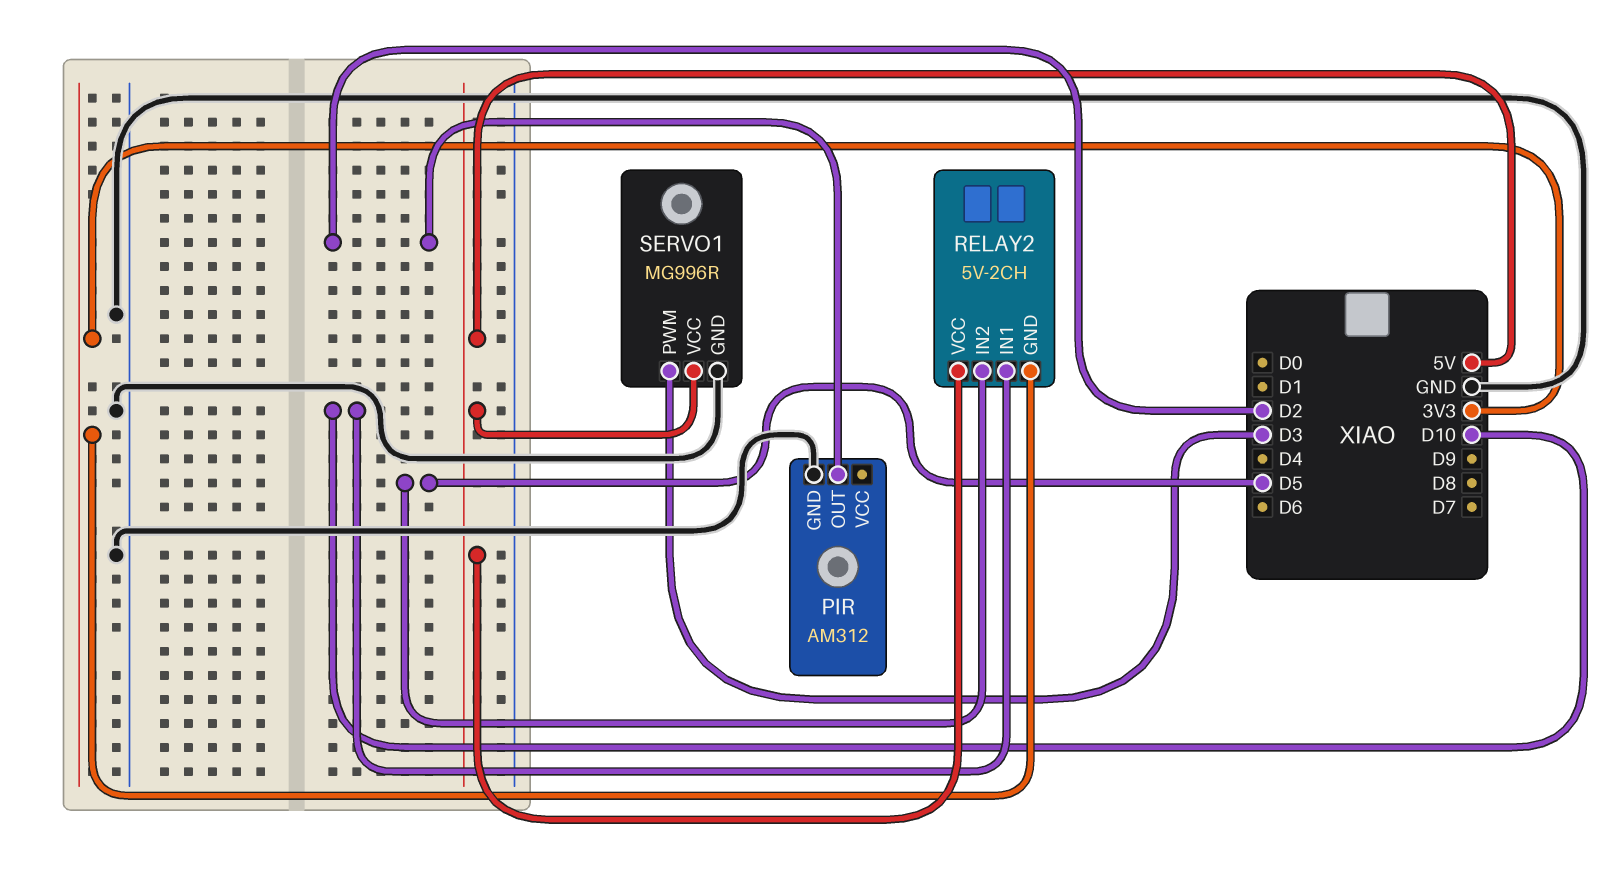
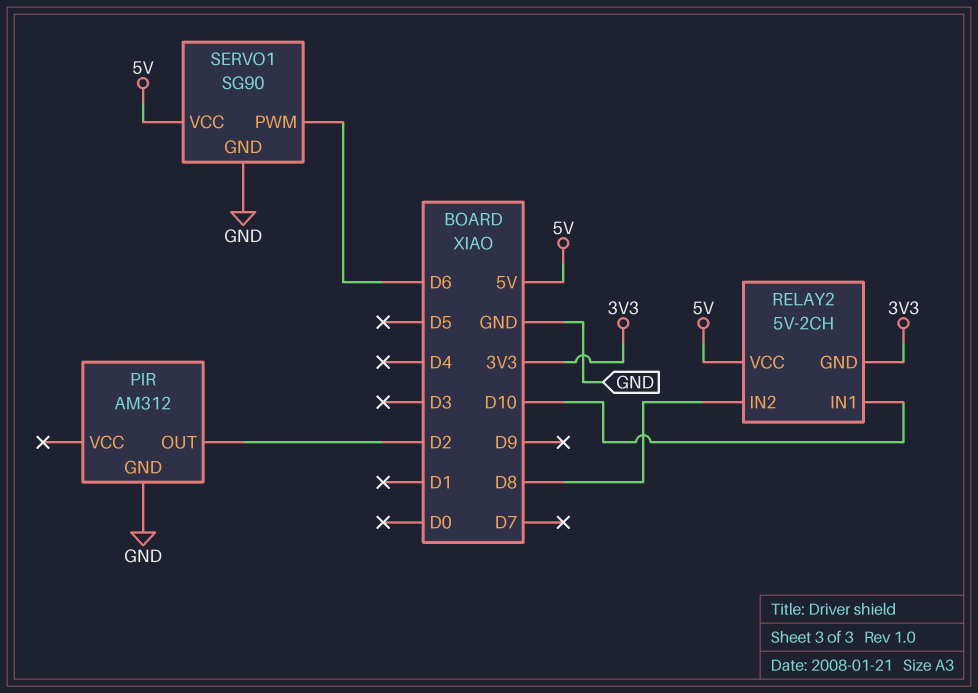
RELAY2 pin IN2: D5 -> D8
SERVO1: MG996R -> SG90
SERVO1 pin PWM: D3 -> D6

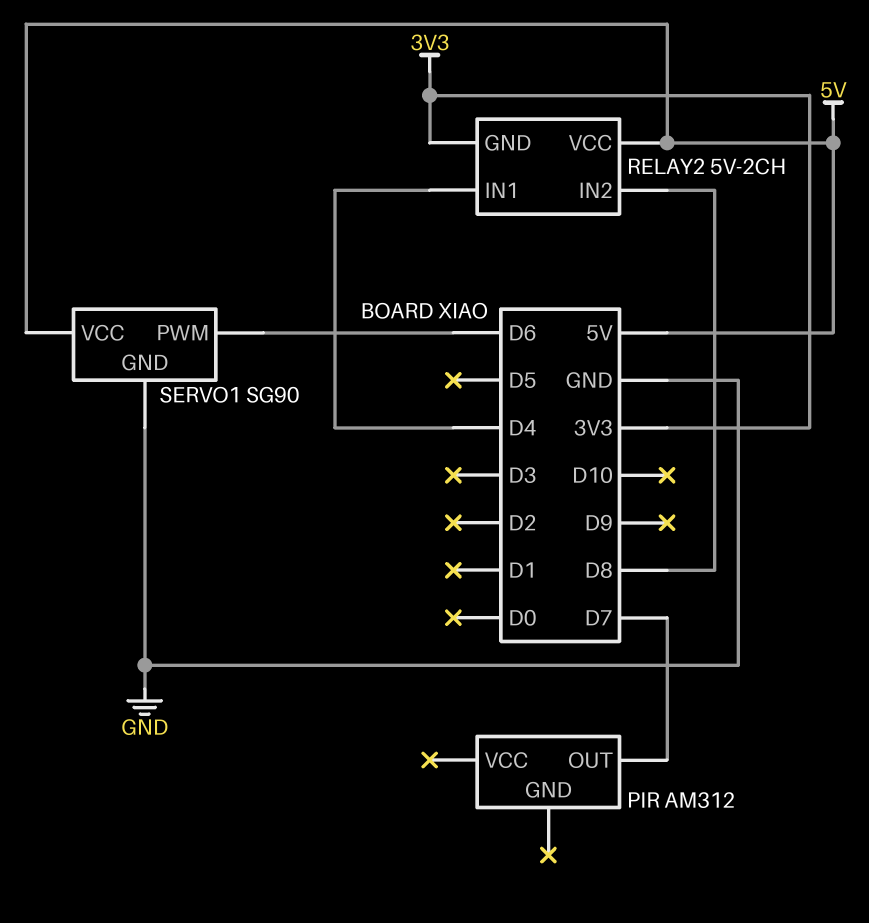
PIR pin GND: GND -> none
PIR pin OUT: D2 -> D7
RELAY2 pin IN1: D10 -> D4

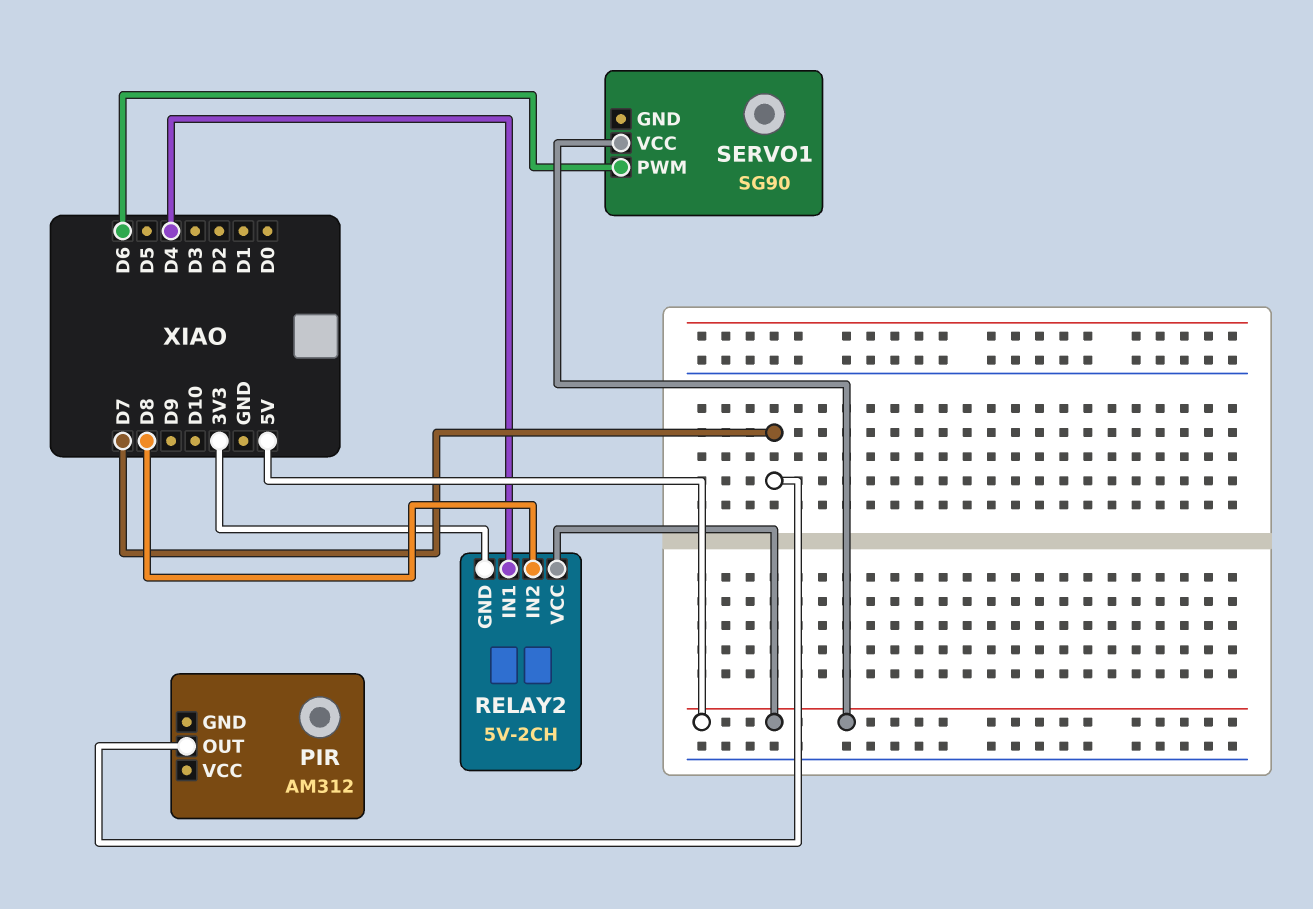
SERVO1 pin GND: GND -> none

